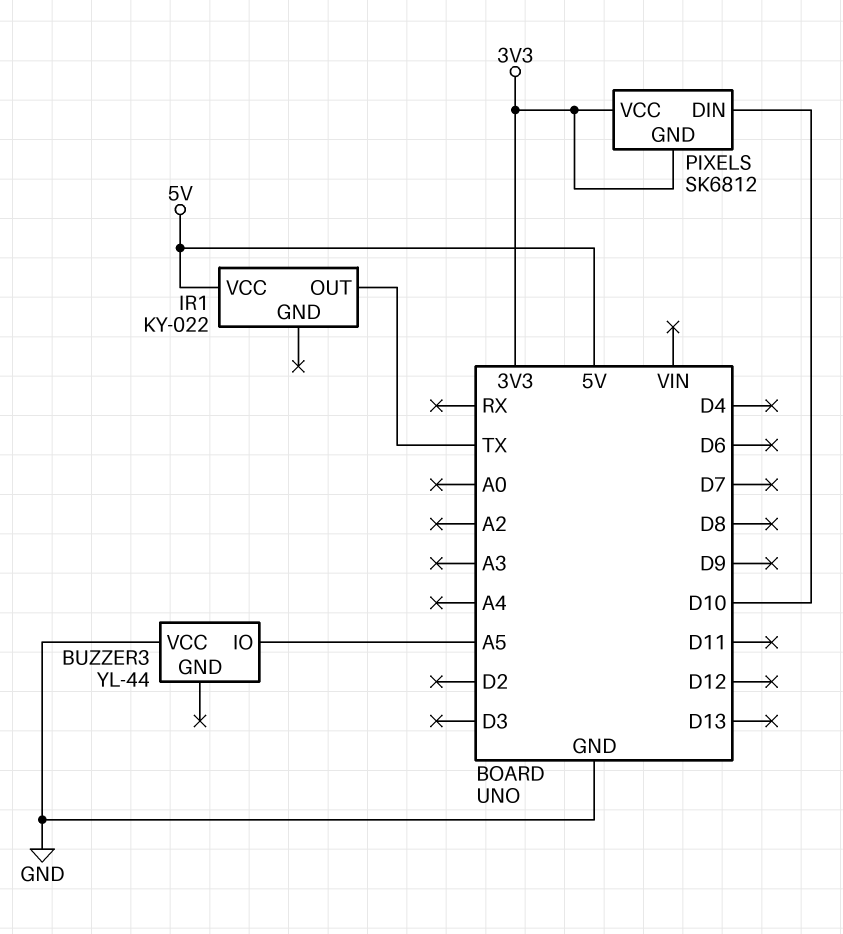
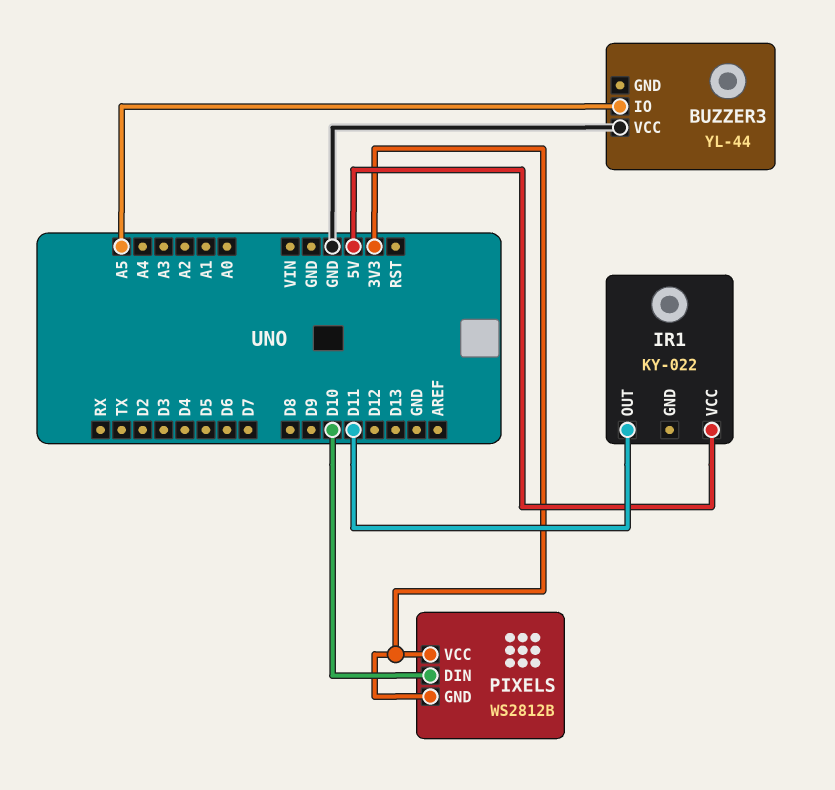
IR1 pin OUT: TX -> D11
PIXELS: SK6812 -> WS2812B

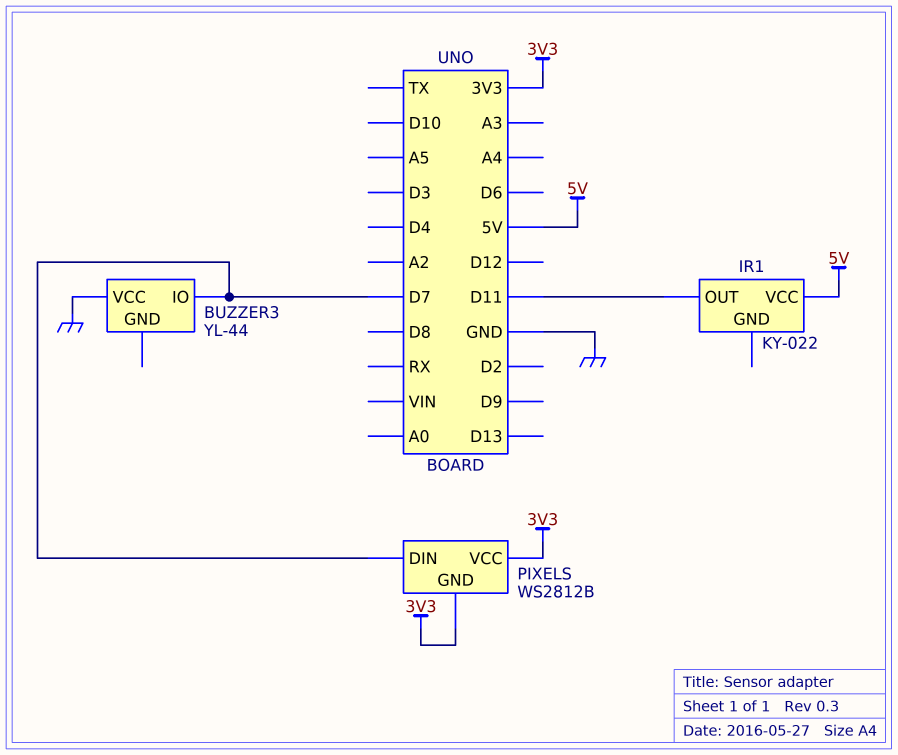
BUZZER3 pin IO: A5 -> D7
PIXELS pin DIN: D10 -> D7

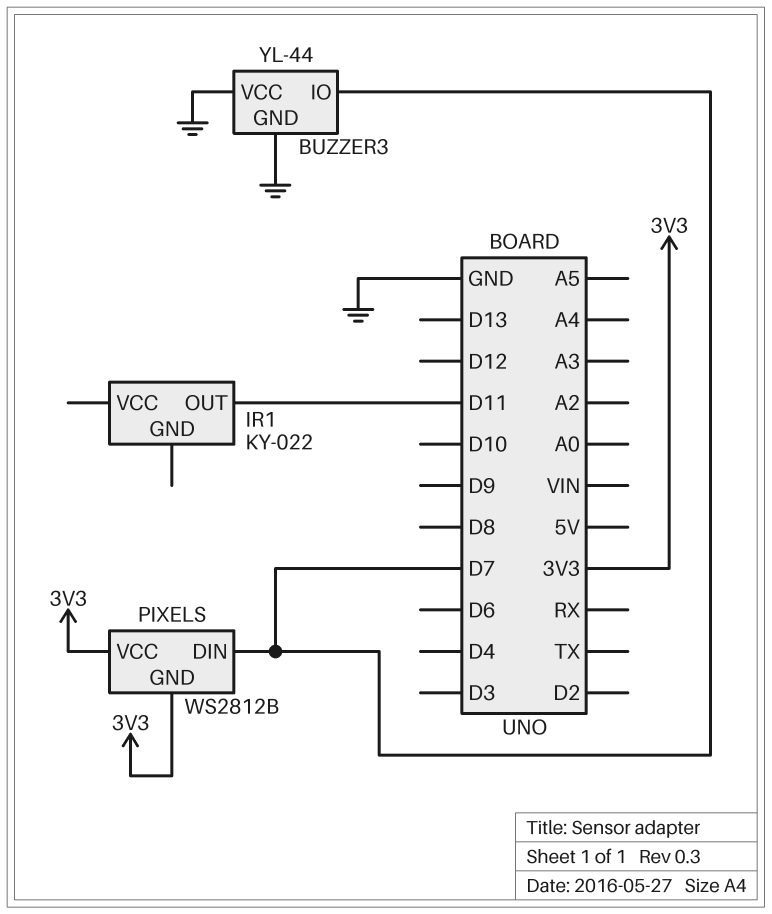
BUZZER3 pin GND: none -> GND
IR1 pin VCC: 5V -> none

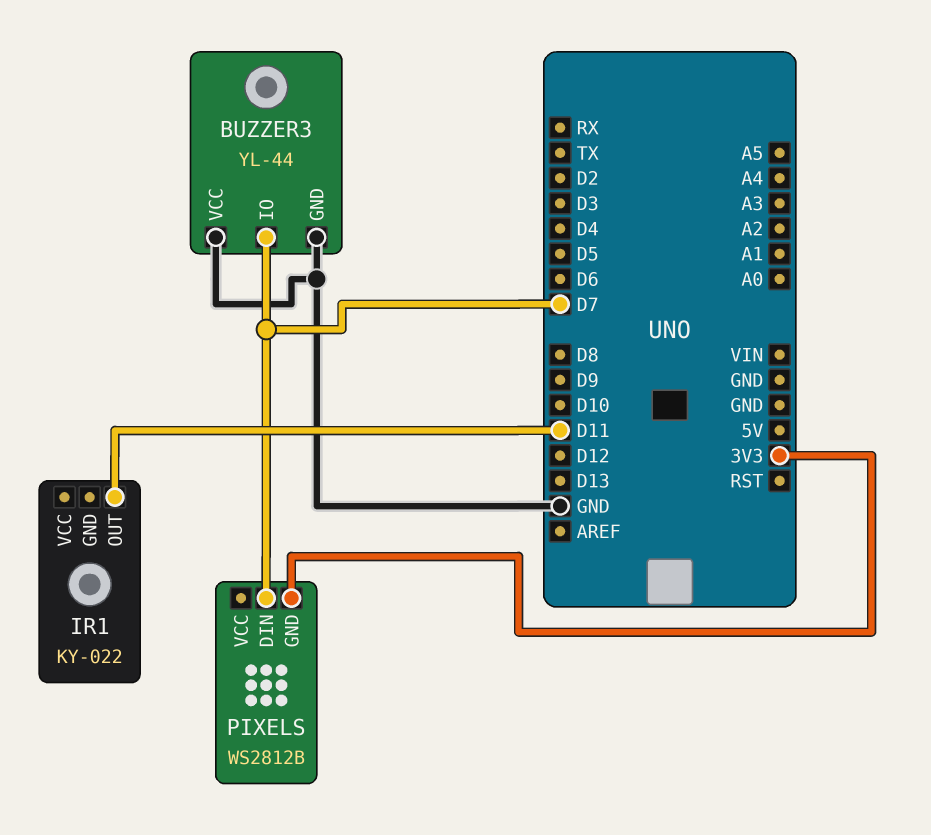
PIXELS pin VCC: 3V3 -> none

